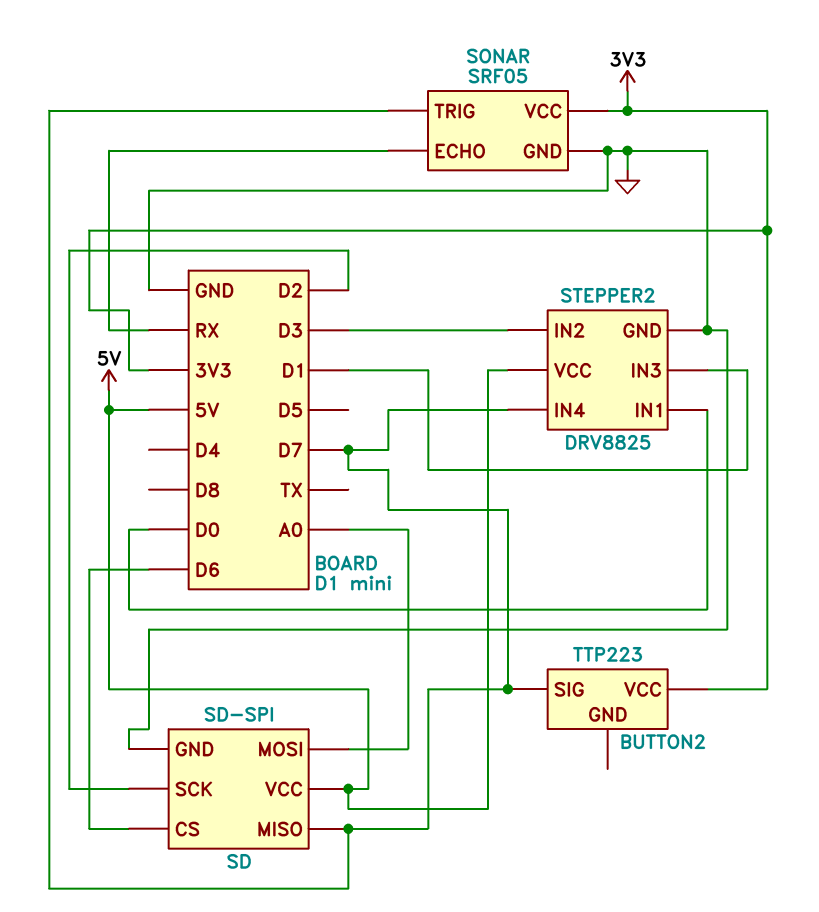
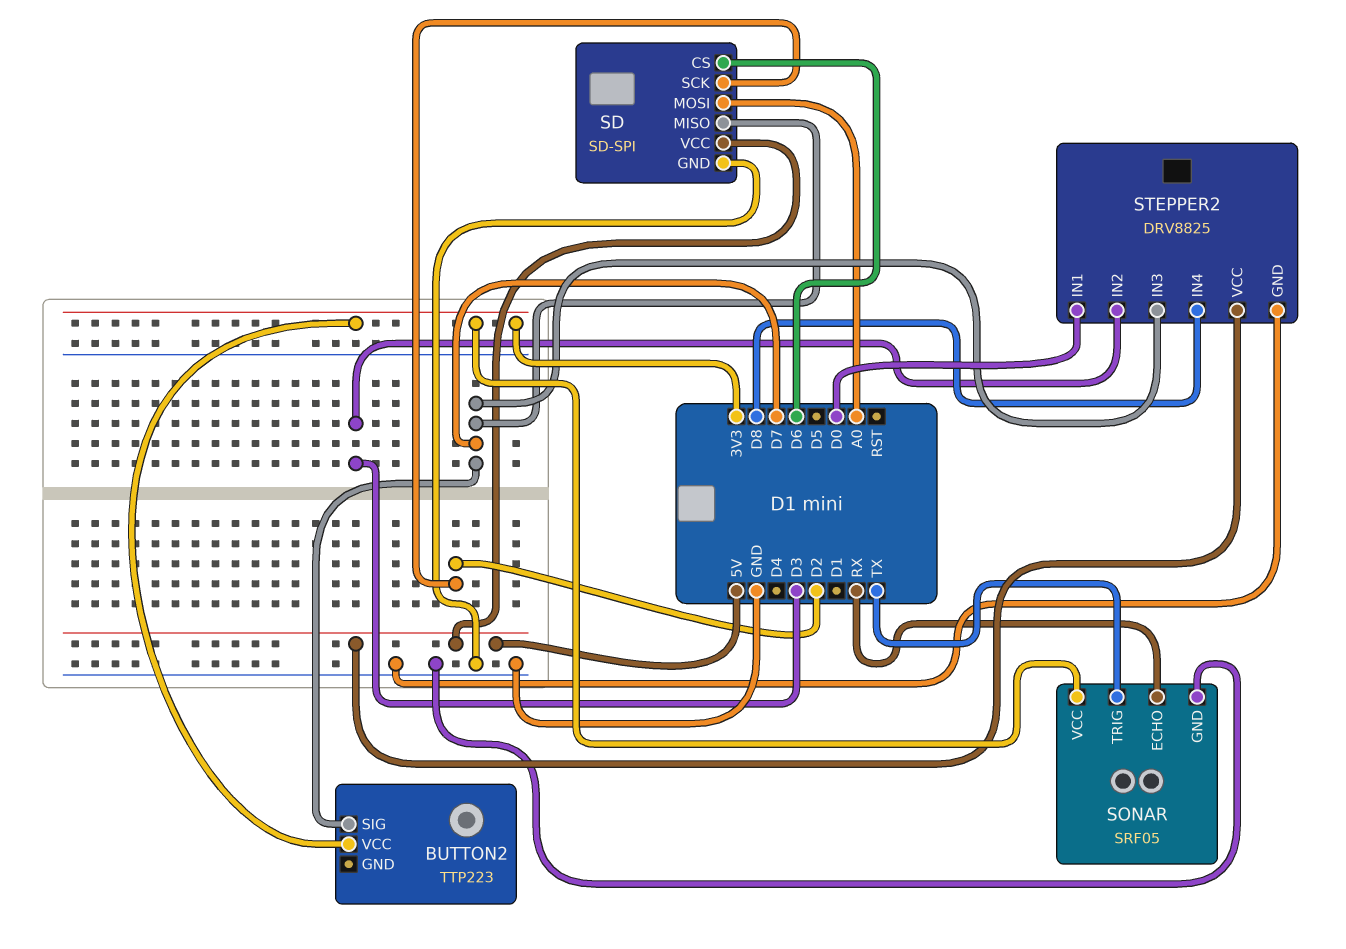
SONAR pin TRIG: D7 -> TX
STEPPER2 pin IN3: D1 -> D7
STEPPER2 pin IN4: D7 -> D8

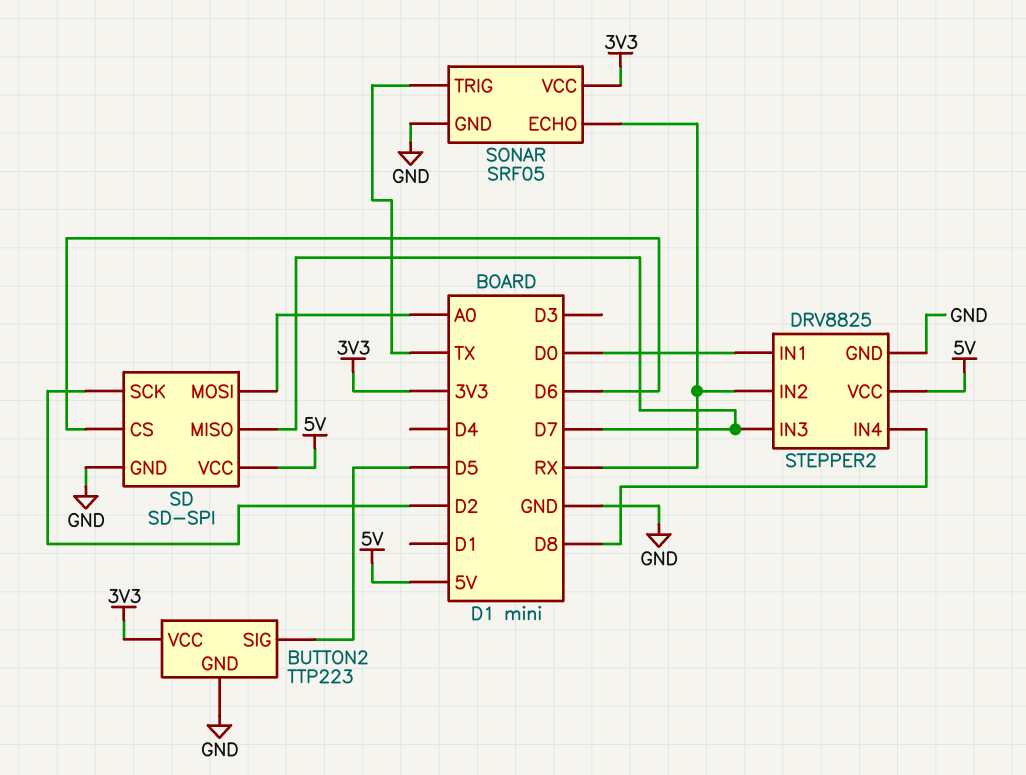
BUTTON2 pin GND: none -> GND
BUTTON2 pin SIG: D7 -> D5
STEPPER2 pin IN2: D3 -> RX

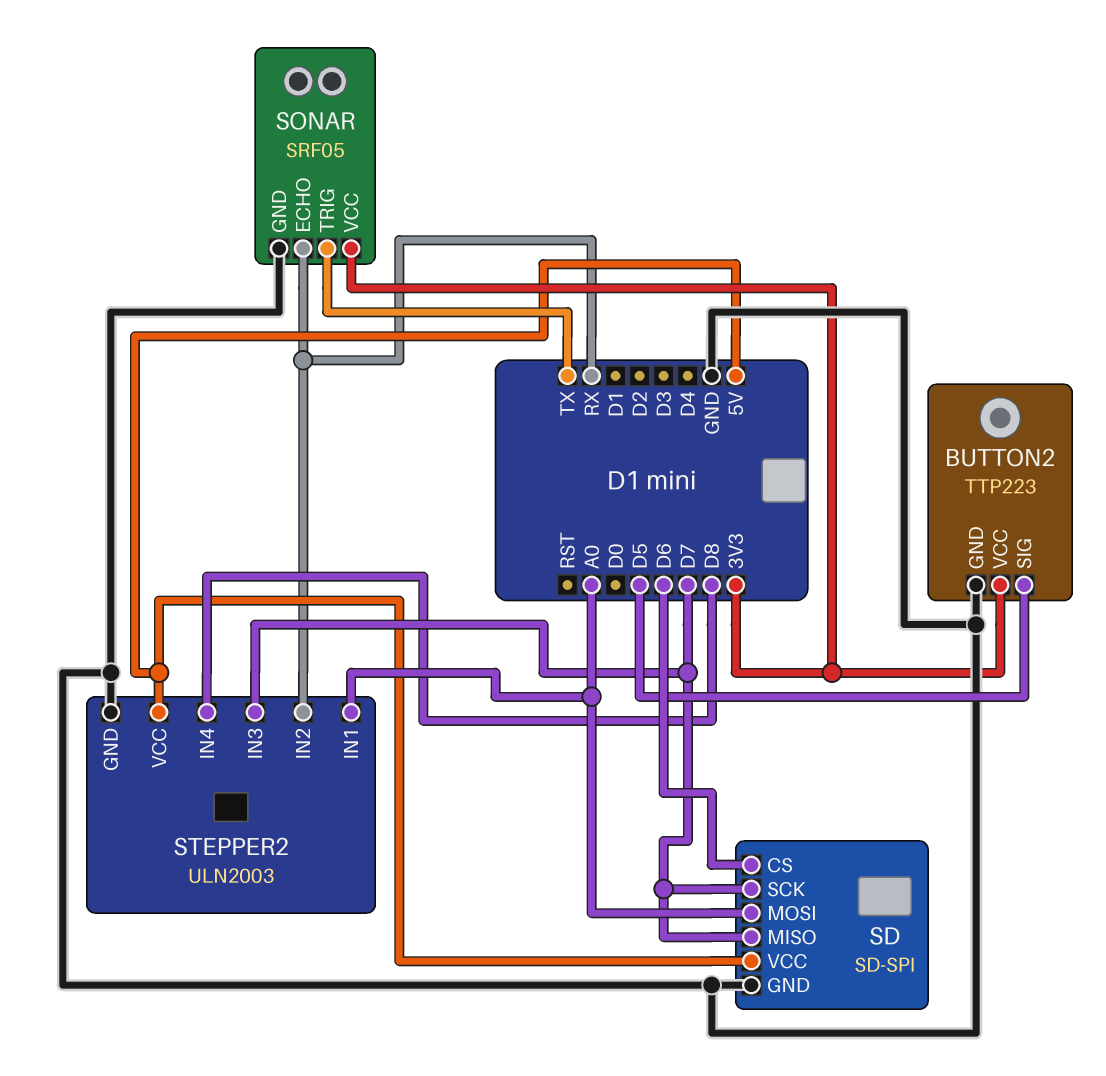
SD pin SCK: D2 -> D7
STEPPER2: DRV8825 -> ULN2003
STEPPER2 pin IN1: D0 -> A0

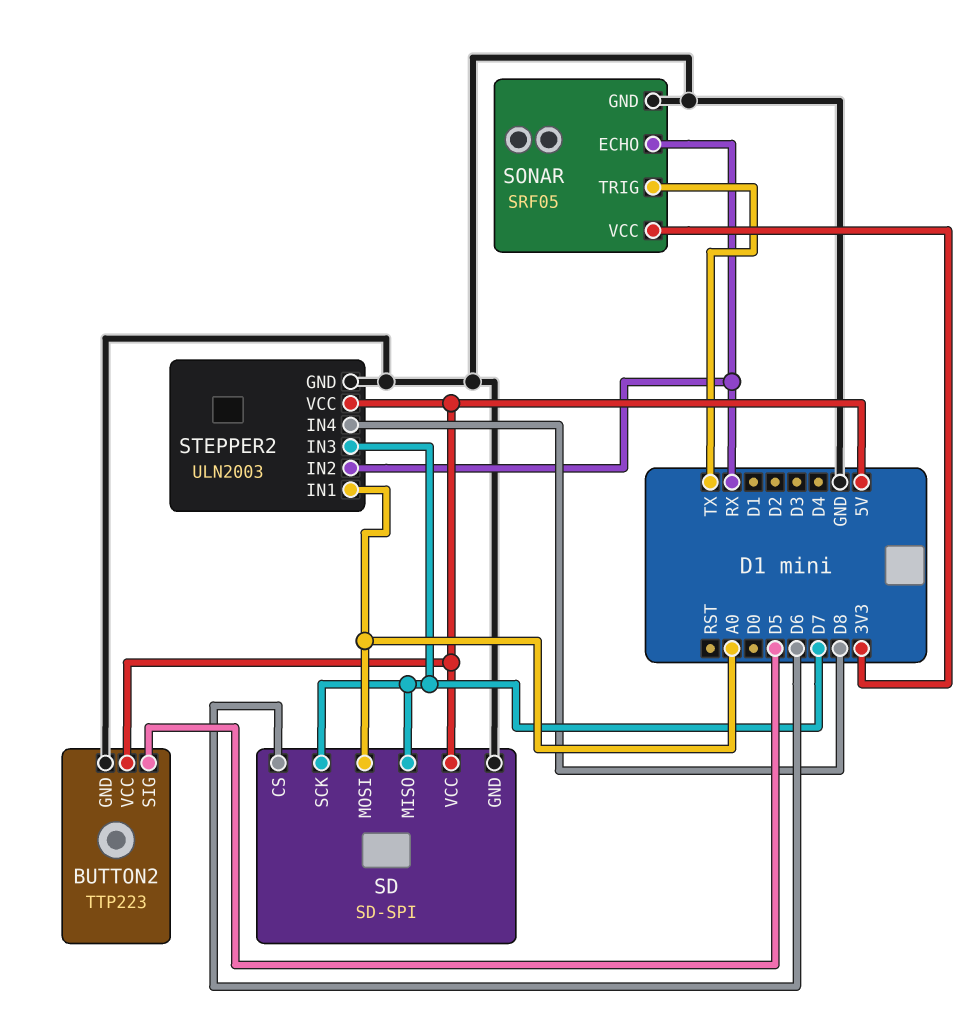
BUTTON2 pin VCC: 3V3 -> 5V

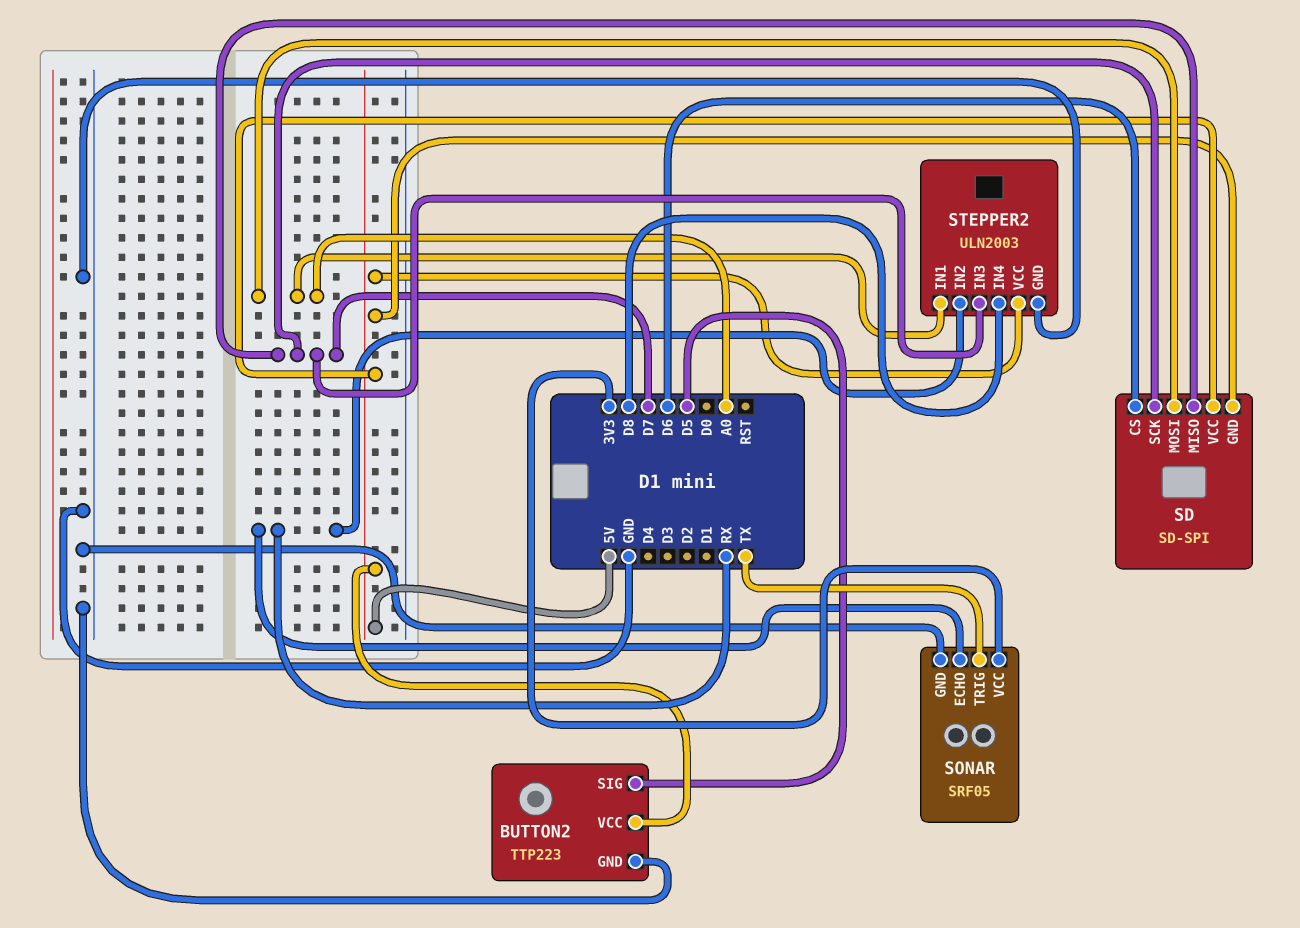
SD pin GND: GND -> 5V

